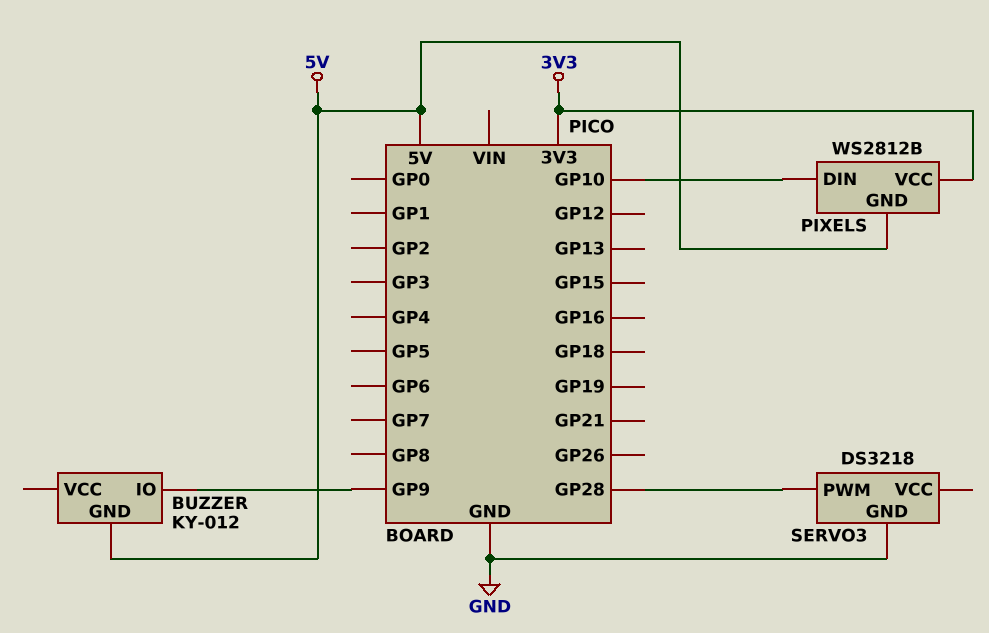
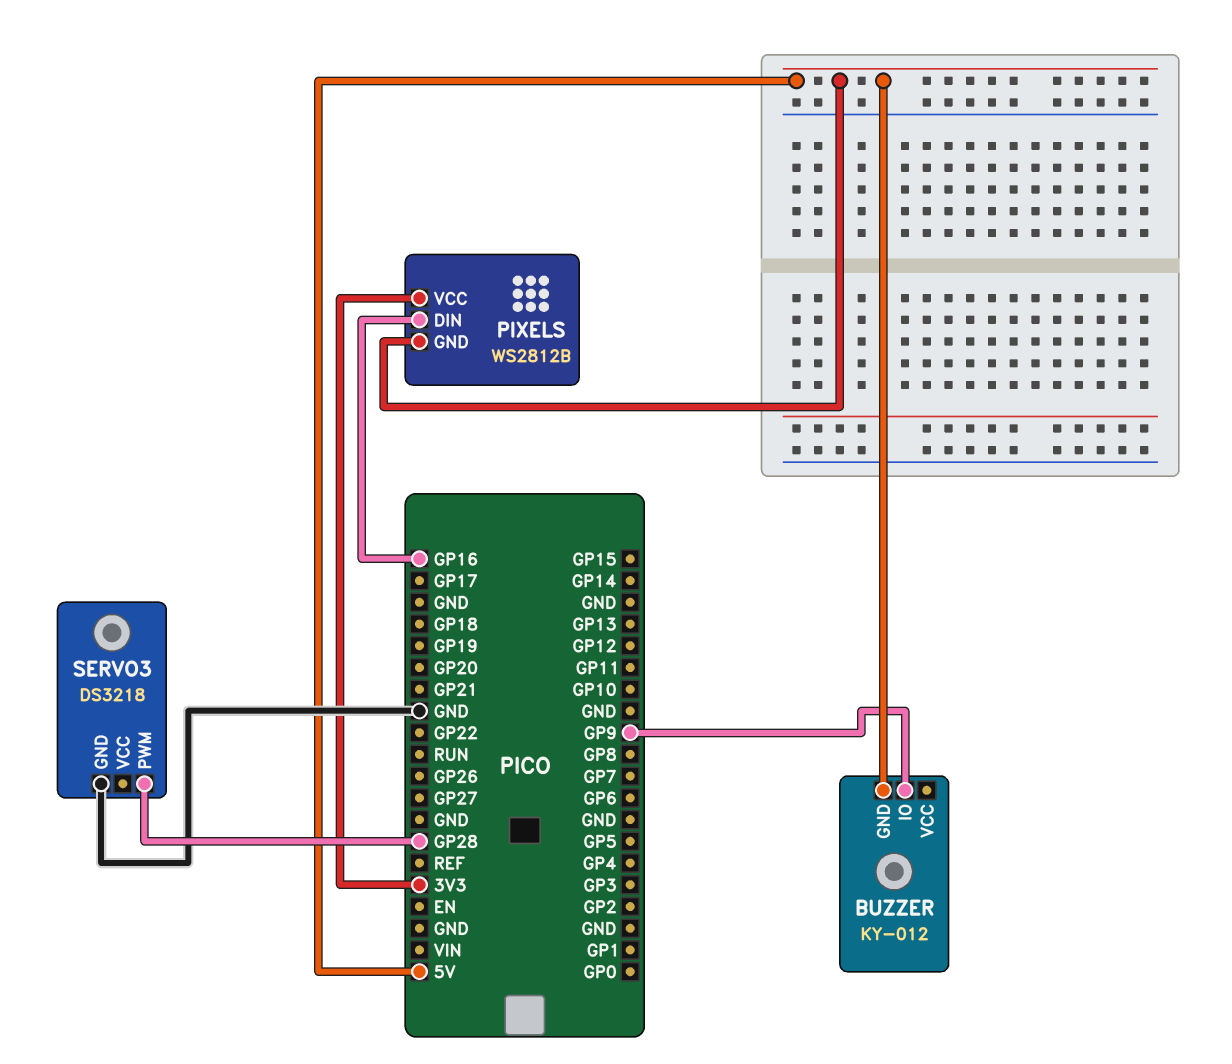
PIXELS pin DIN: GP10 -> GP16

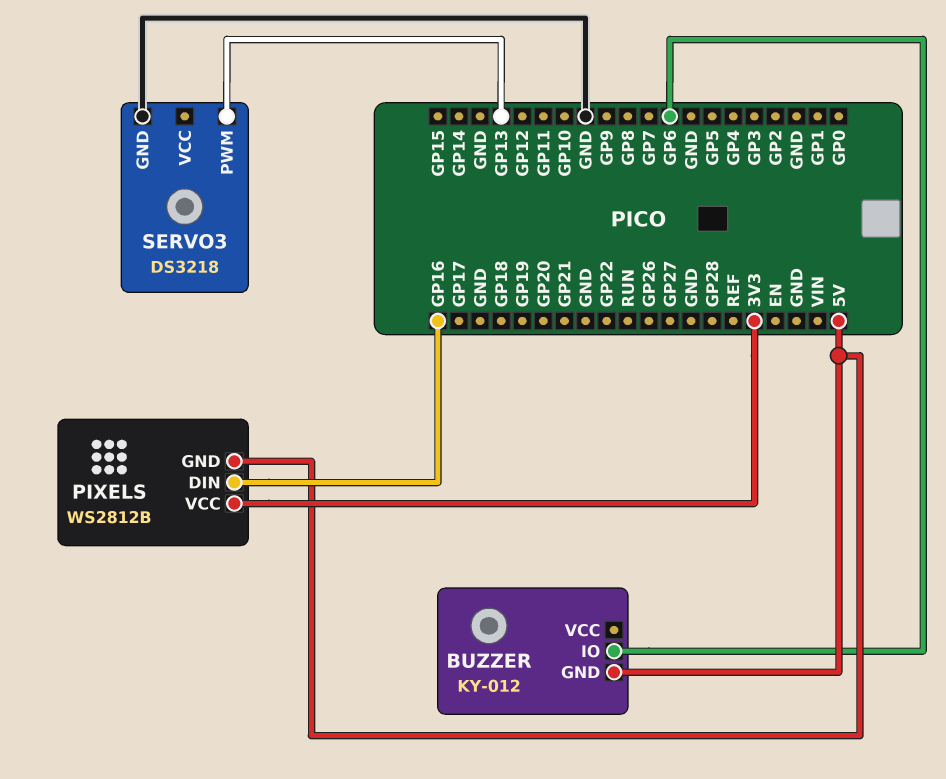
BUZZER pin IO: GP9 -> GP6
SERVO3 pin PWM: GP28 -> GP13

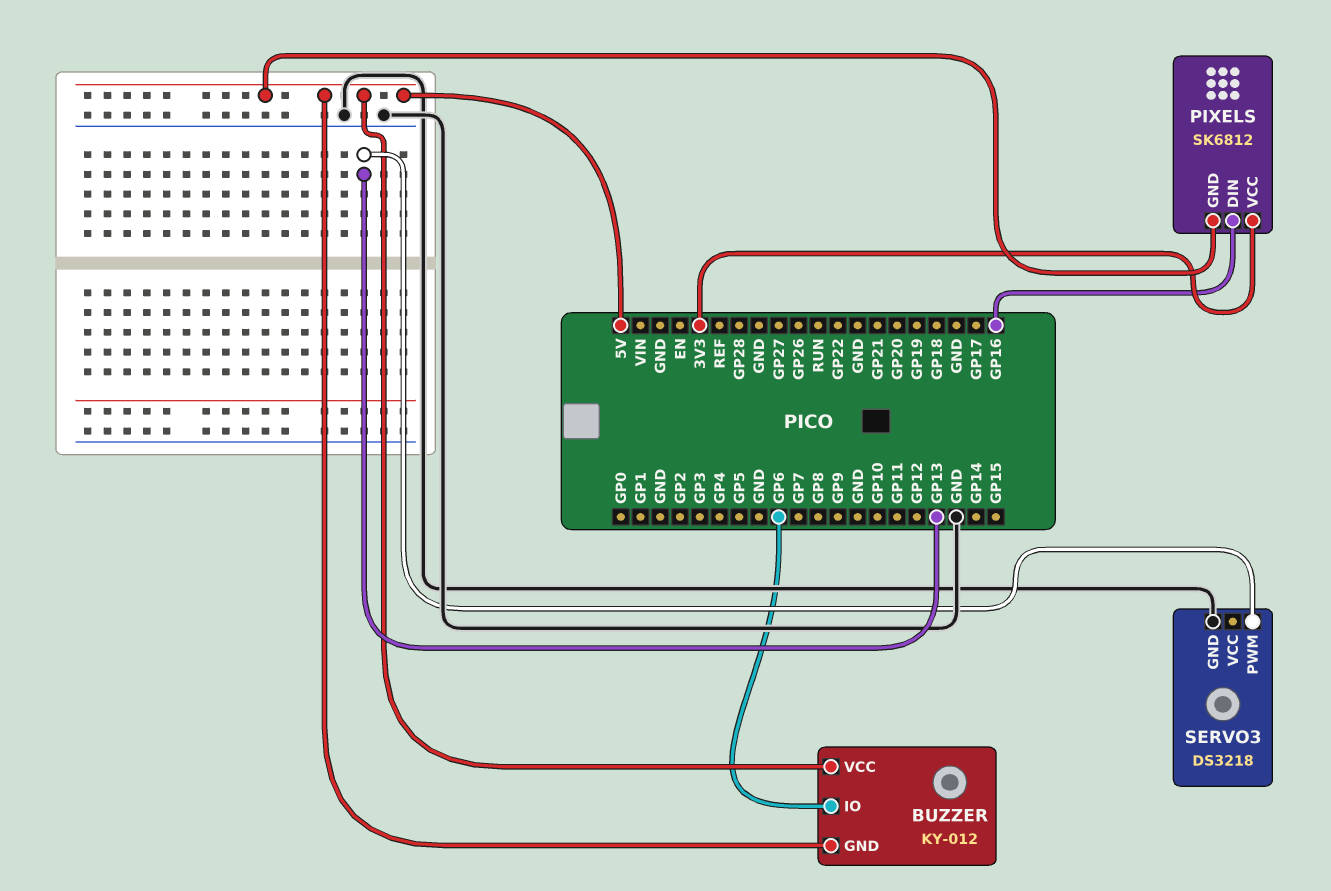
BUZZER pin VCC: none -> 5V
PIXELS: WS2812B -> SK6812

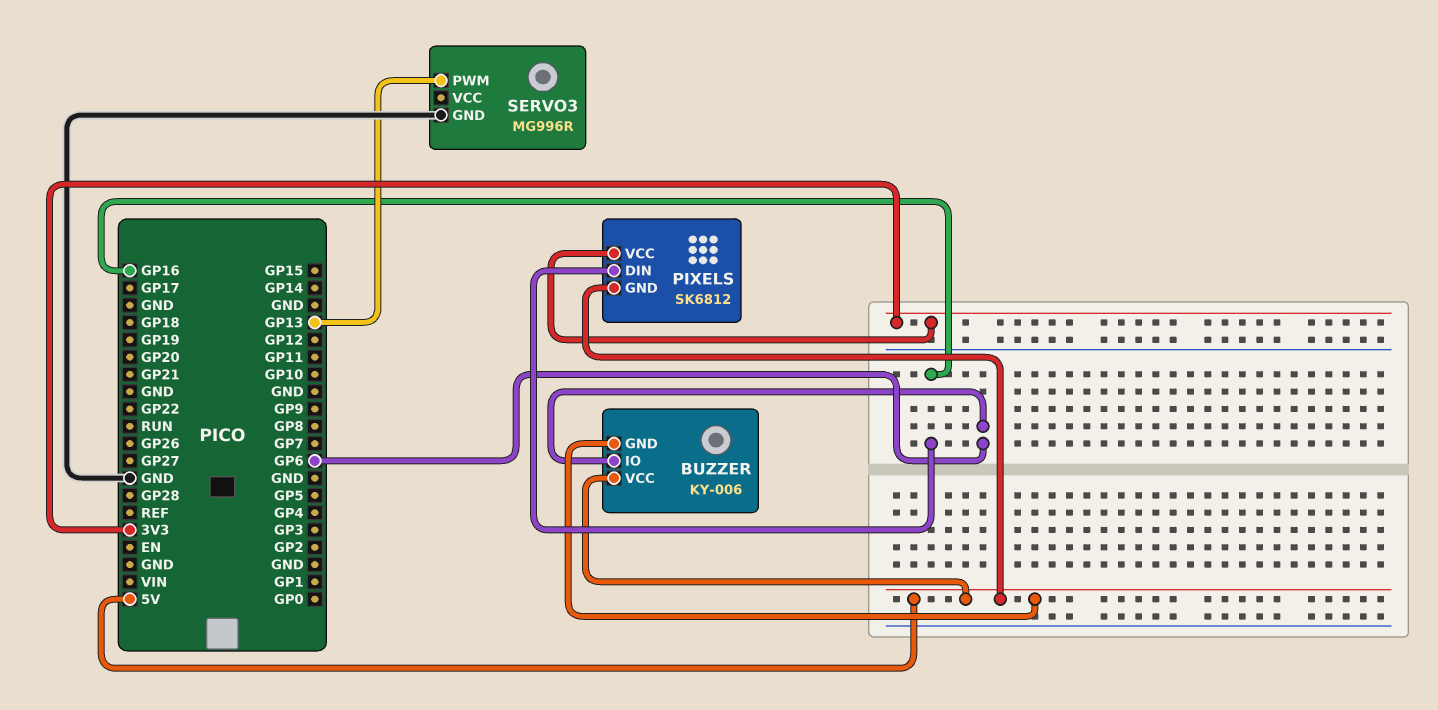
BUZZER: KY-012 -> KY-006
SERVO3: DS3218 -> MG996R

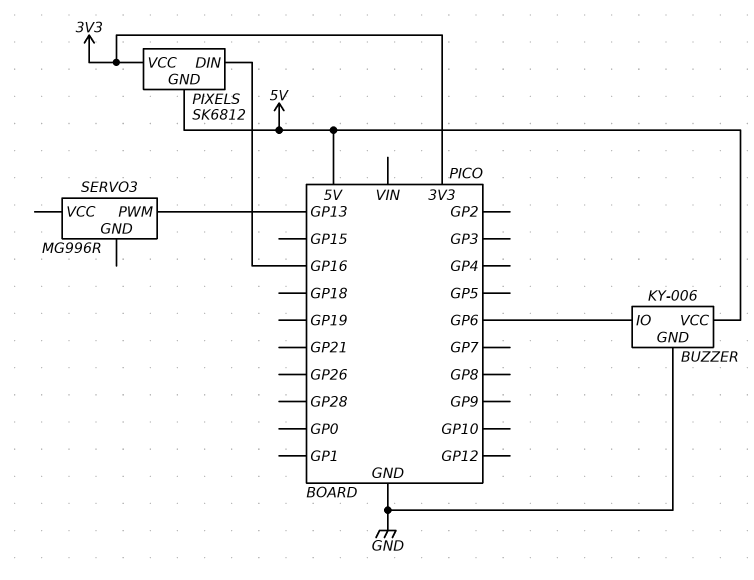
BUZZER pin GND: 5V -> GND
SERVO3 pin GND: GND -> none

